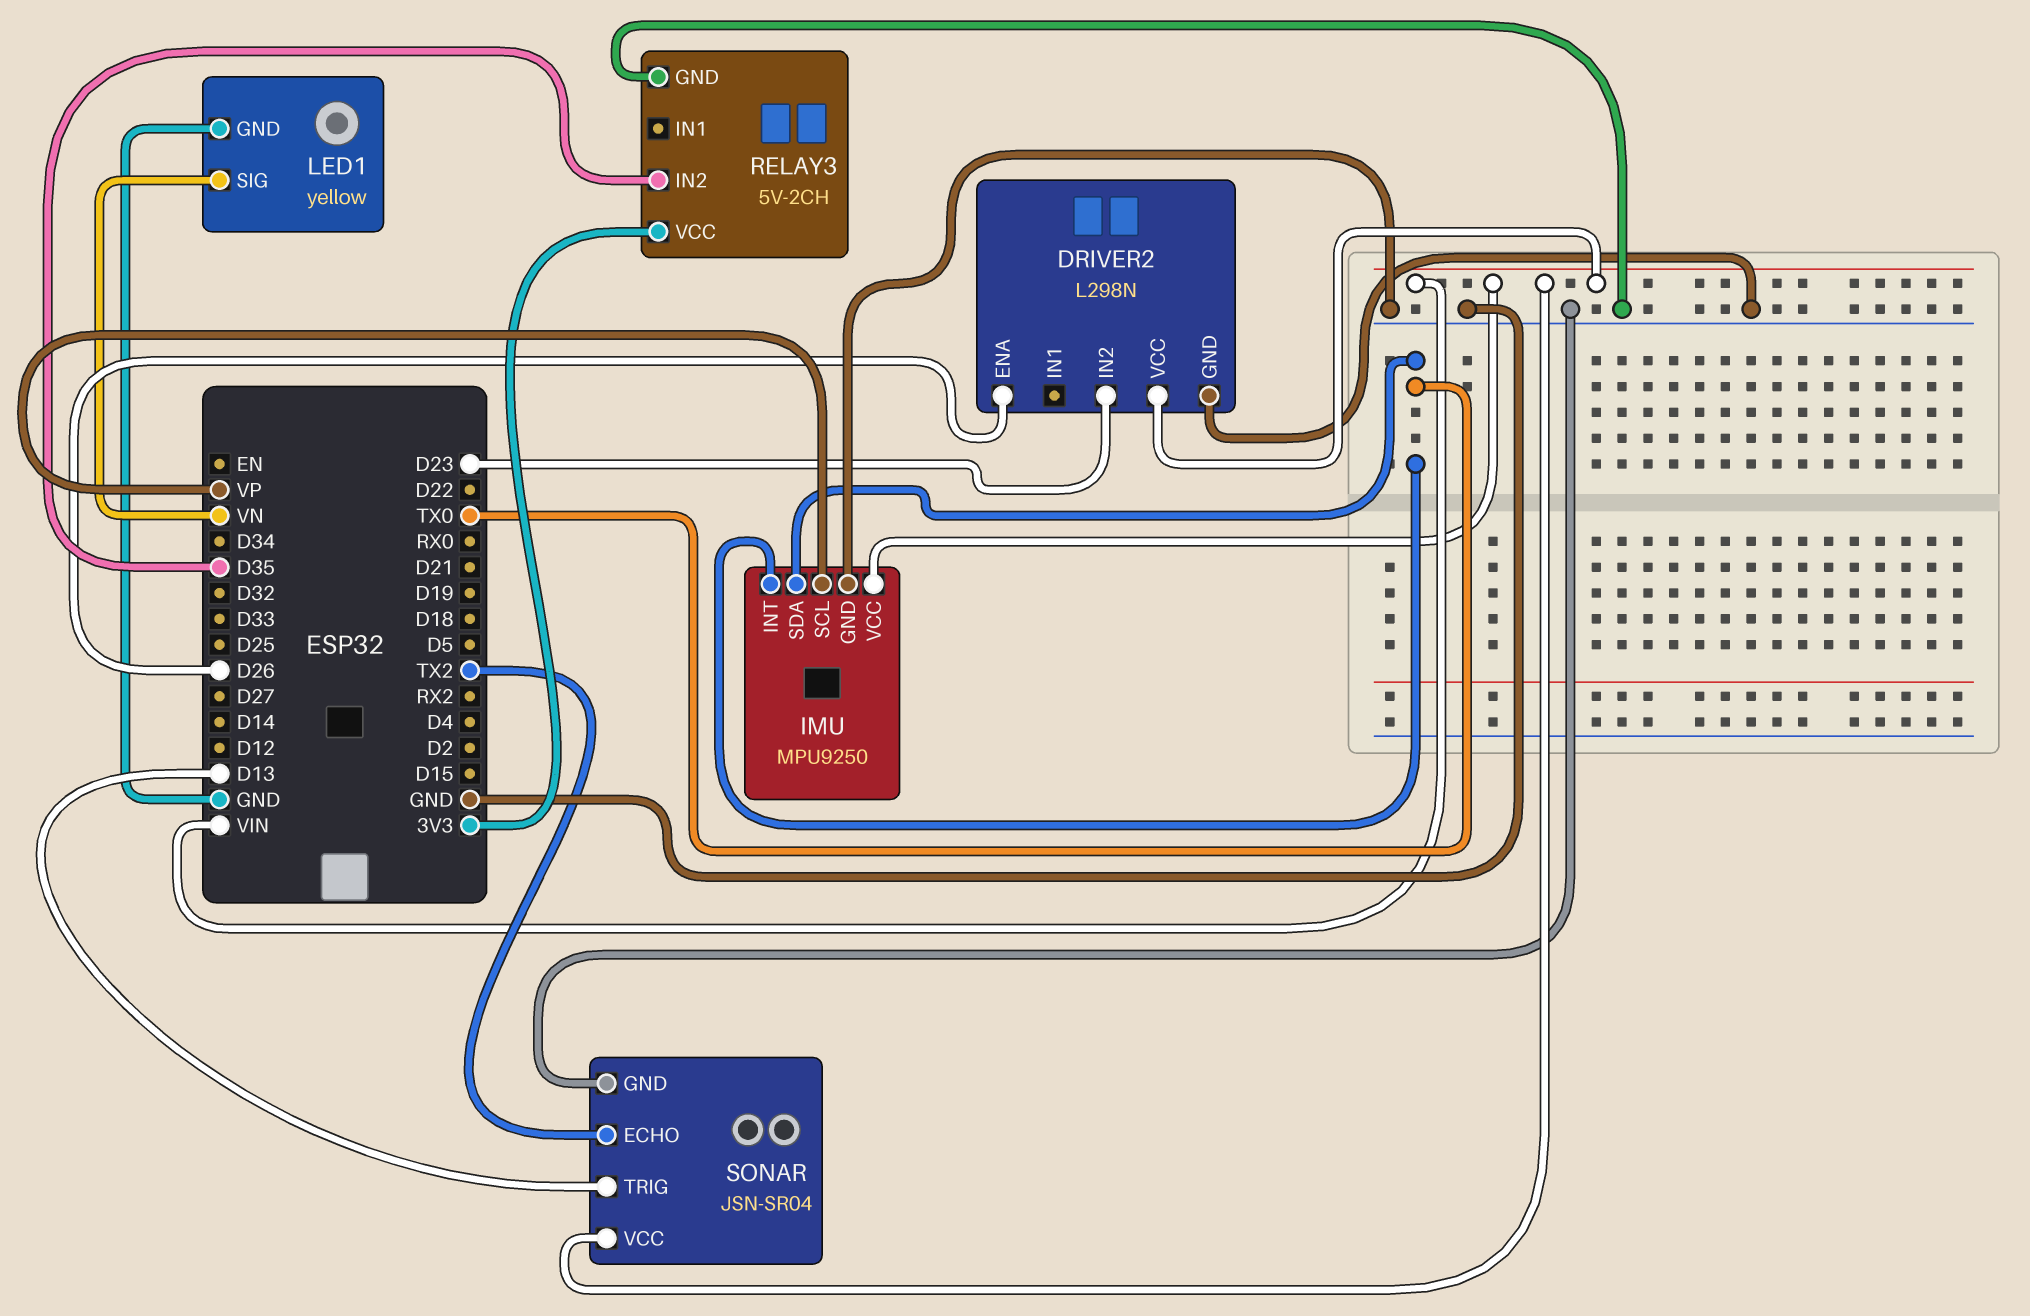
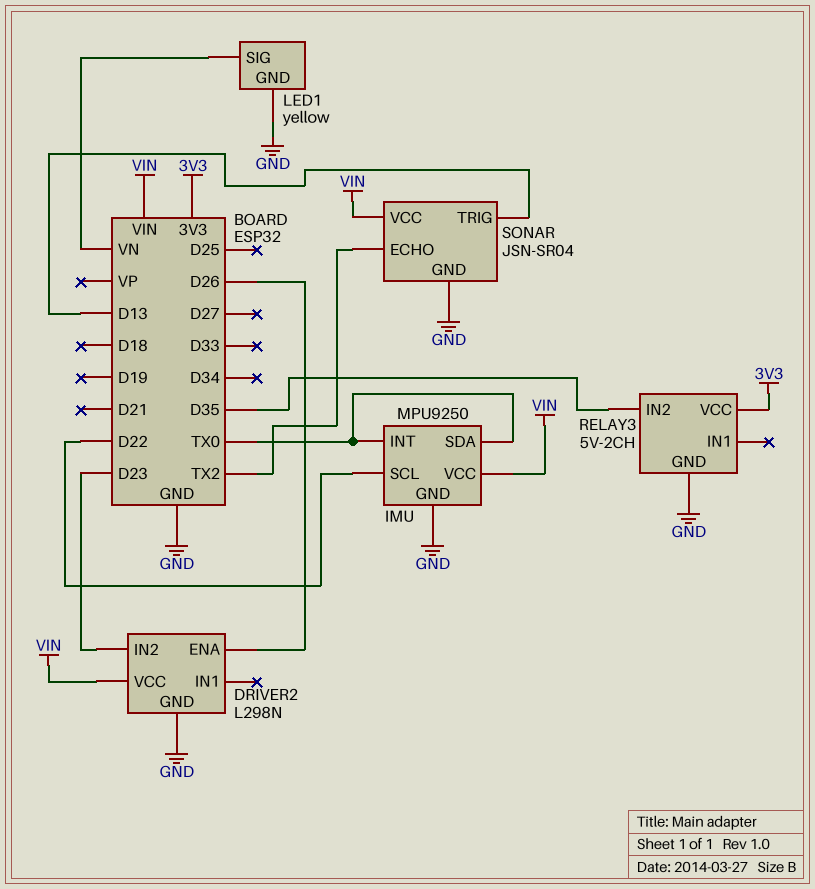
IMU pin SCL: VP -> D22

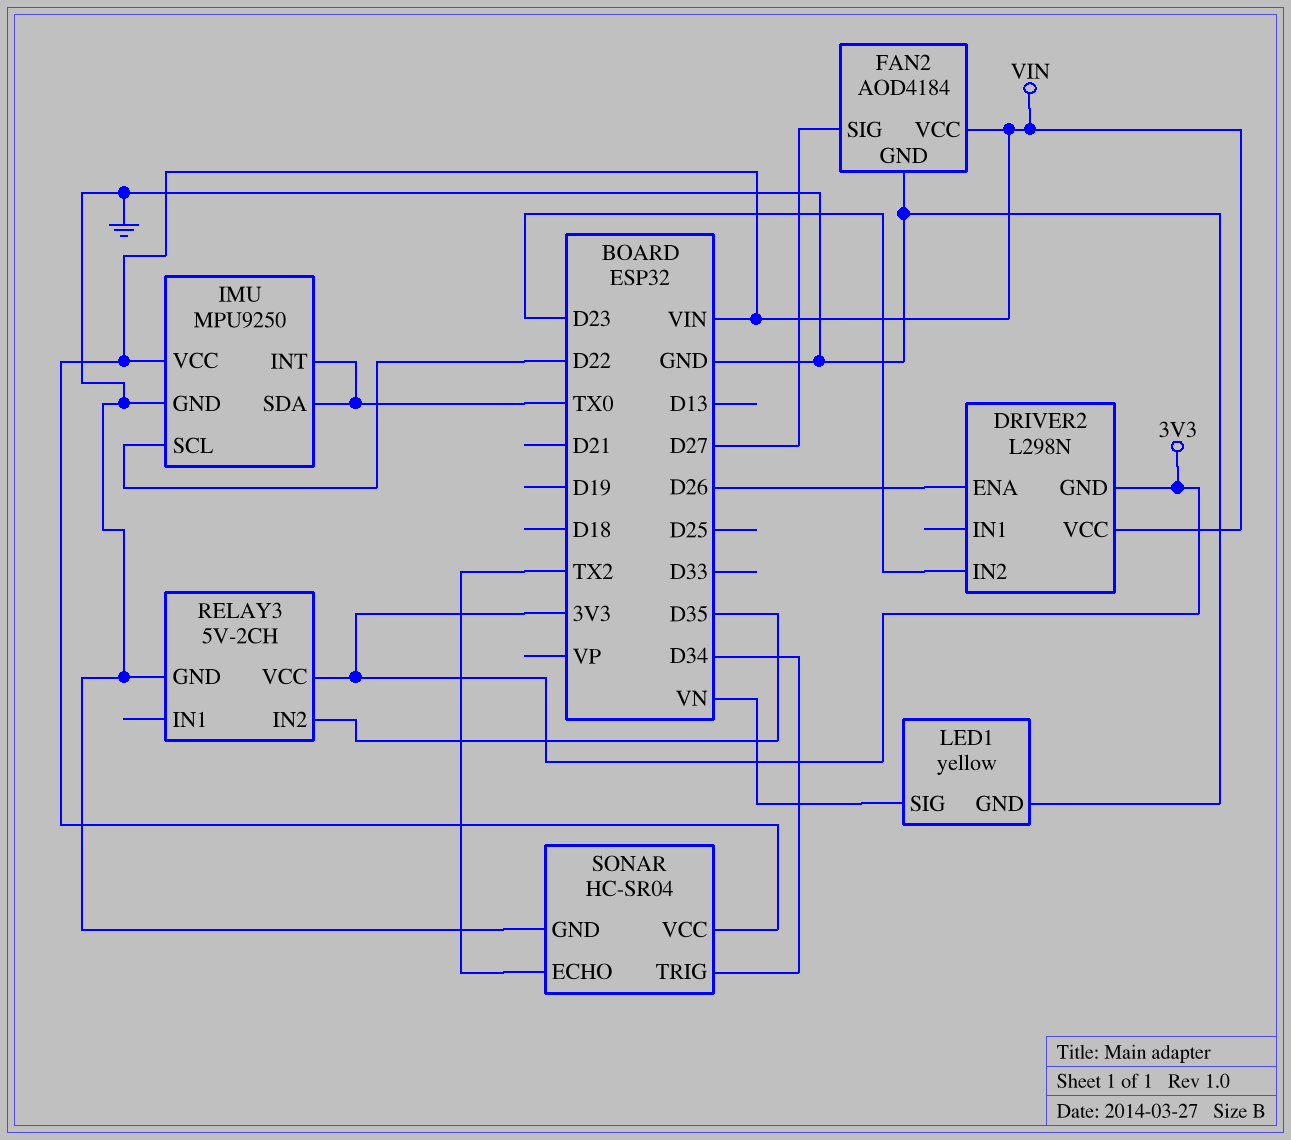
DRIVER2 pin GND: GND -> 3V3
FAN2: none -> AOD4184
FAN2 pin GND: none -> GND
FAN2 pin SIG: none -> D27
FAN2 pin VCC: none -> VIN
SONAR: JSN-SR04 -> HC-SR04
SONAR pin TRIG: D13 -> D34

